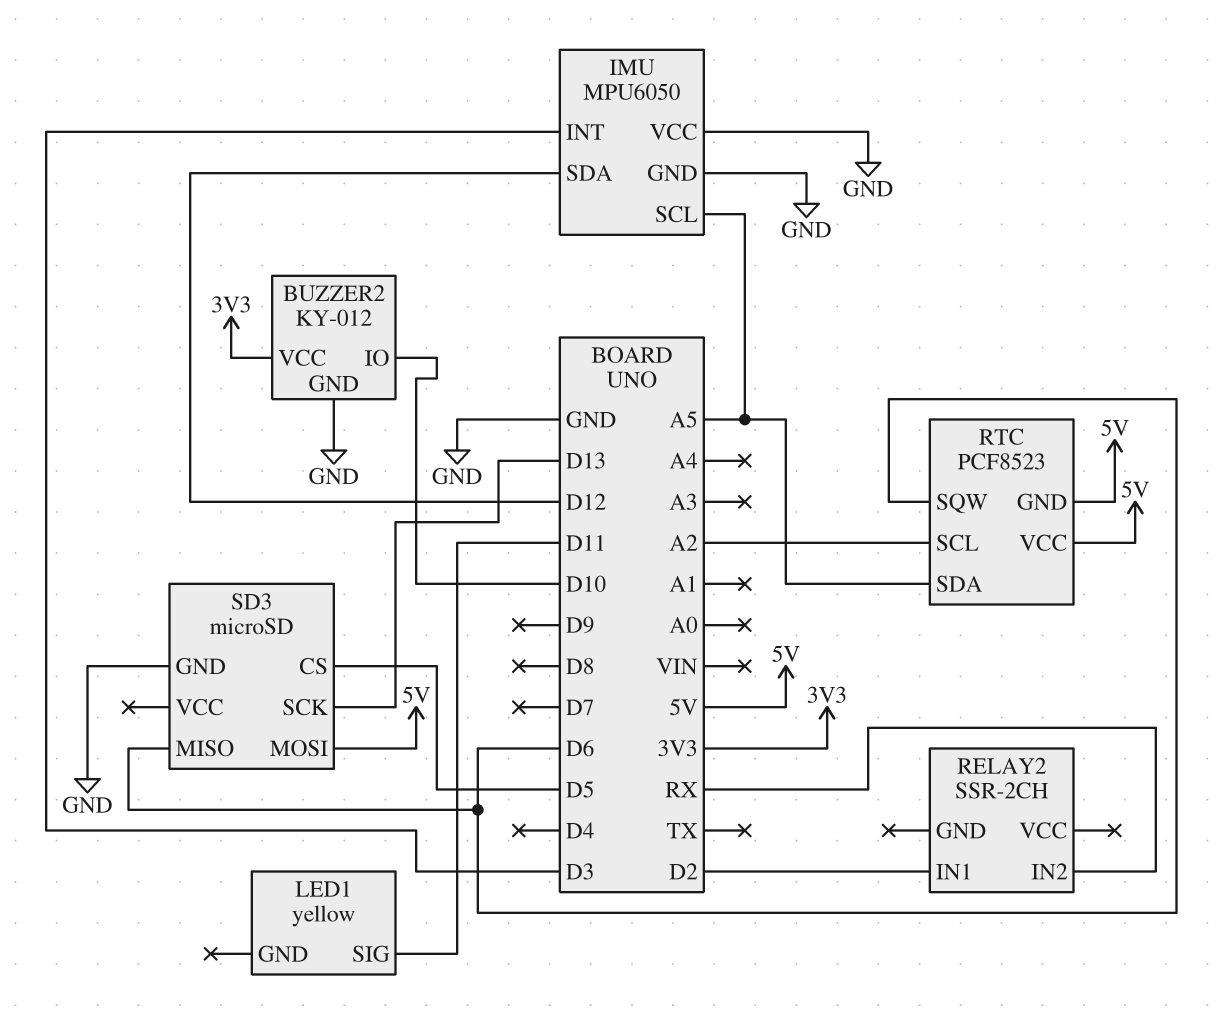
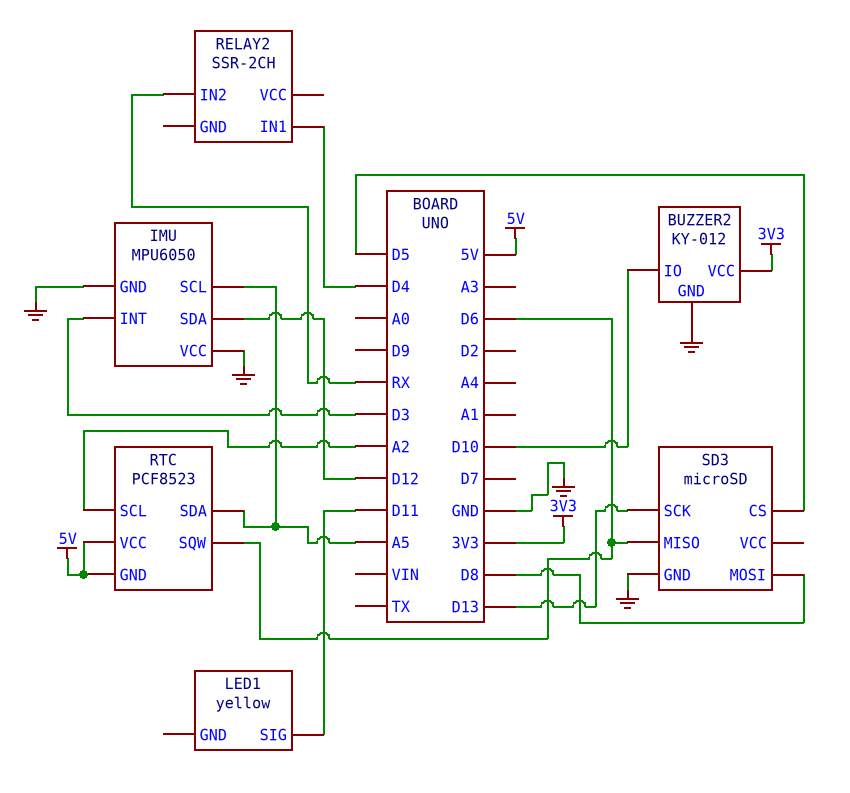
RELAY2 pin IN1: D2 -> D4
SD3 pin MOSI: 5V -> D8

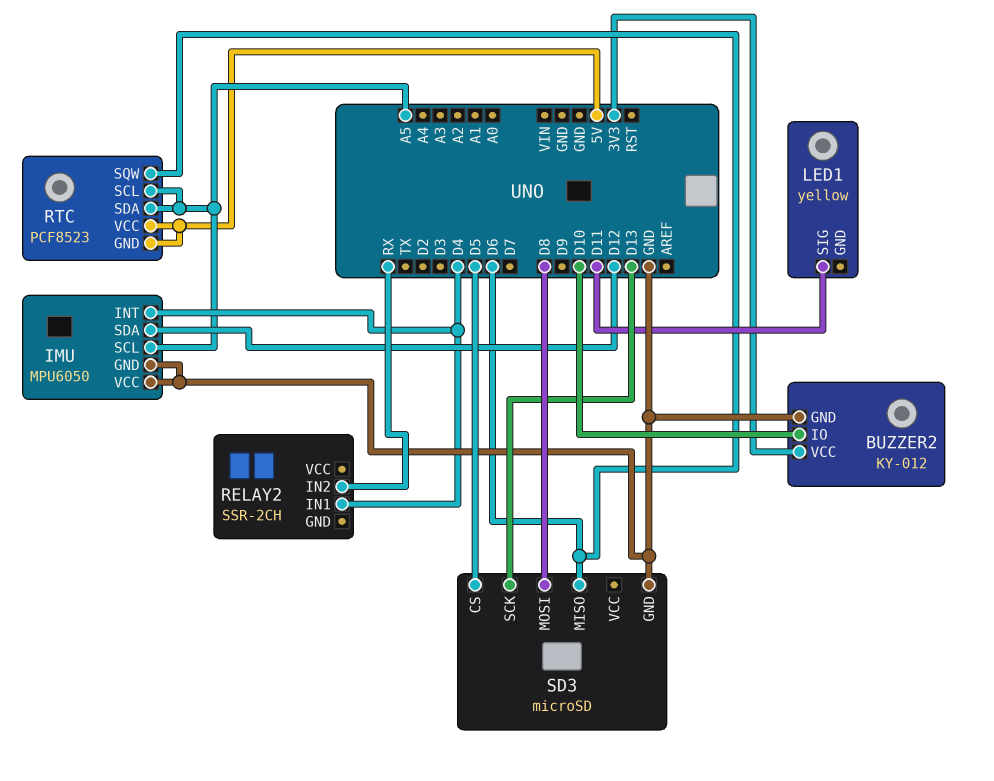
IMU pin INT: D3 -> D4
RTC pin SCL: A2 -> A5

